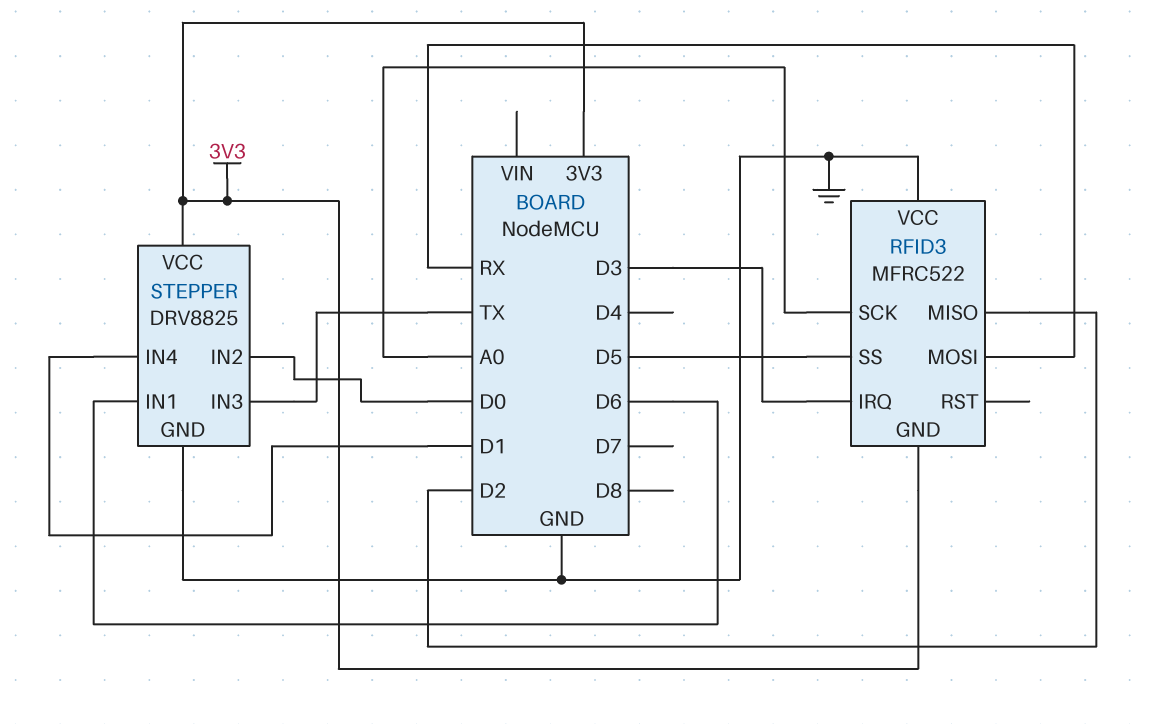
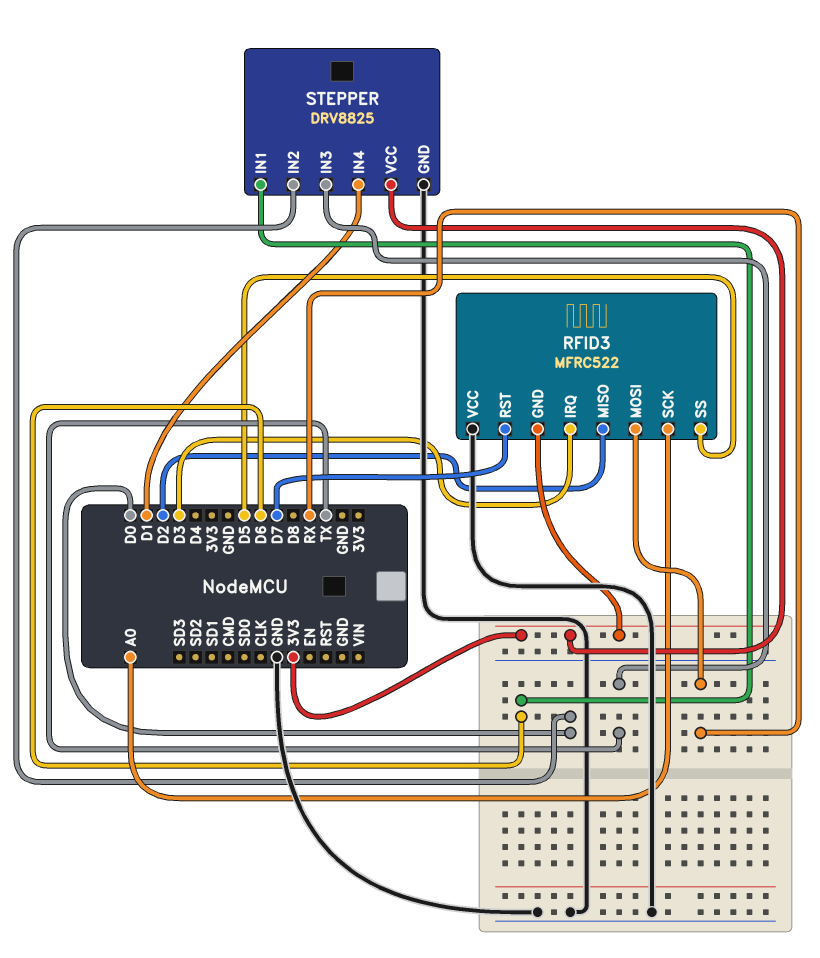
RFID3 pin RST: none -> D7

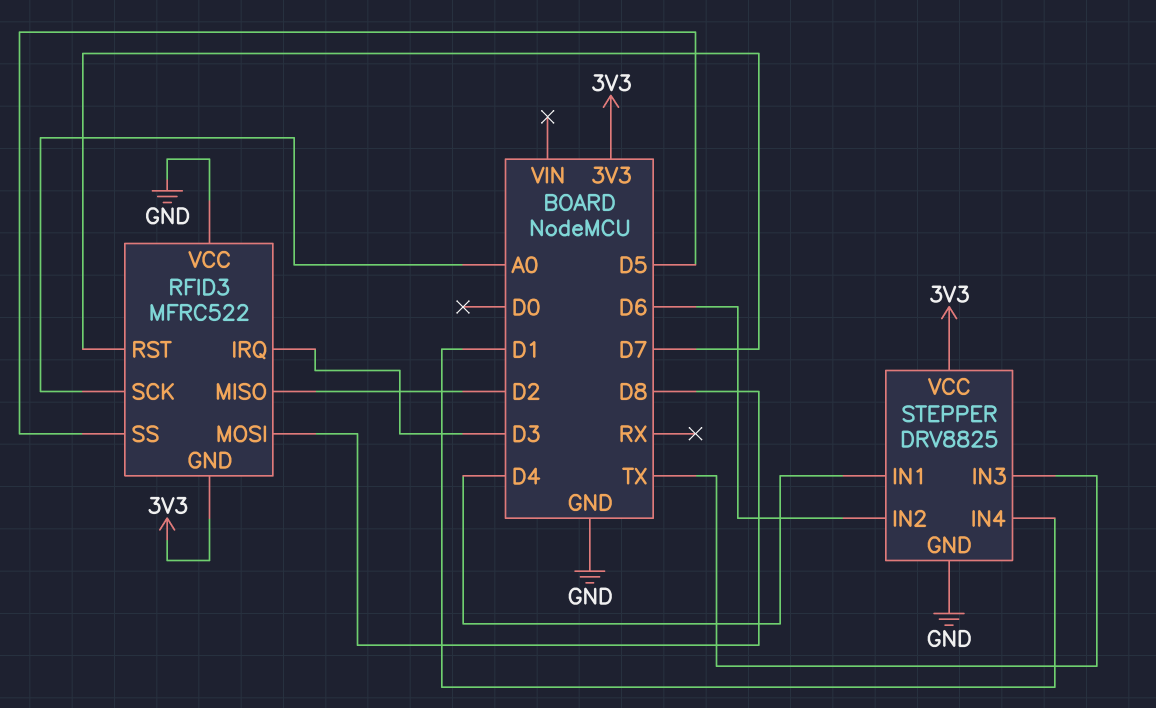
RFID3 pin MOSI: RX -> D8
STEPPER pin IN1: D6 -> D4
STEPPER pin IN2: D0 -> D6

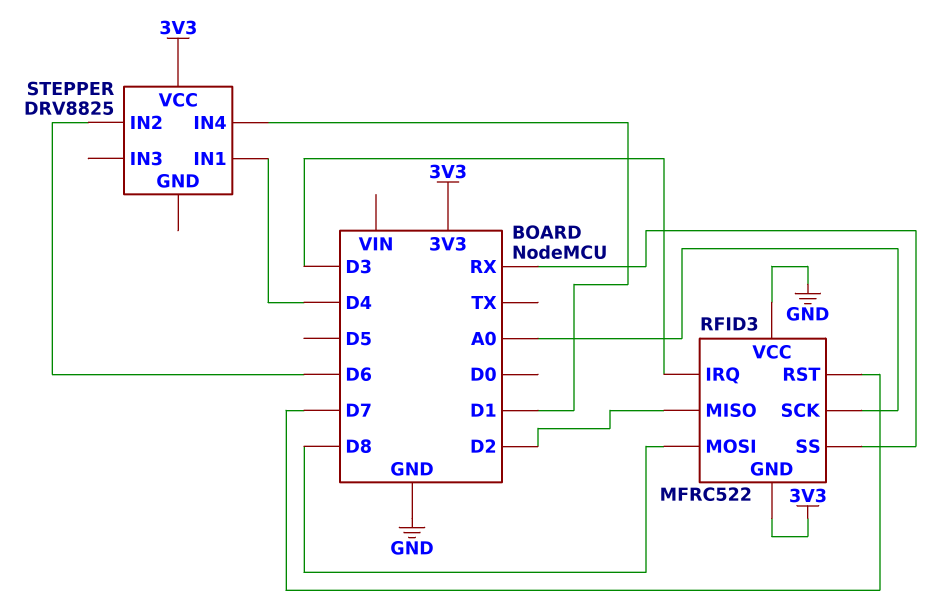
RFID3 pin SS: D5 -> RX
STEPPER pin GND: GND -> none
STEPPER pin IN3: TX -> none

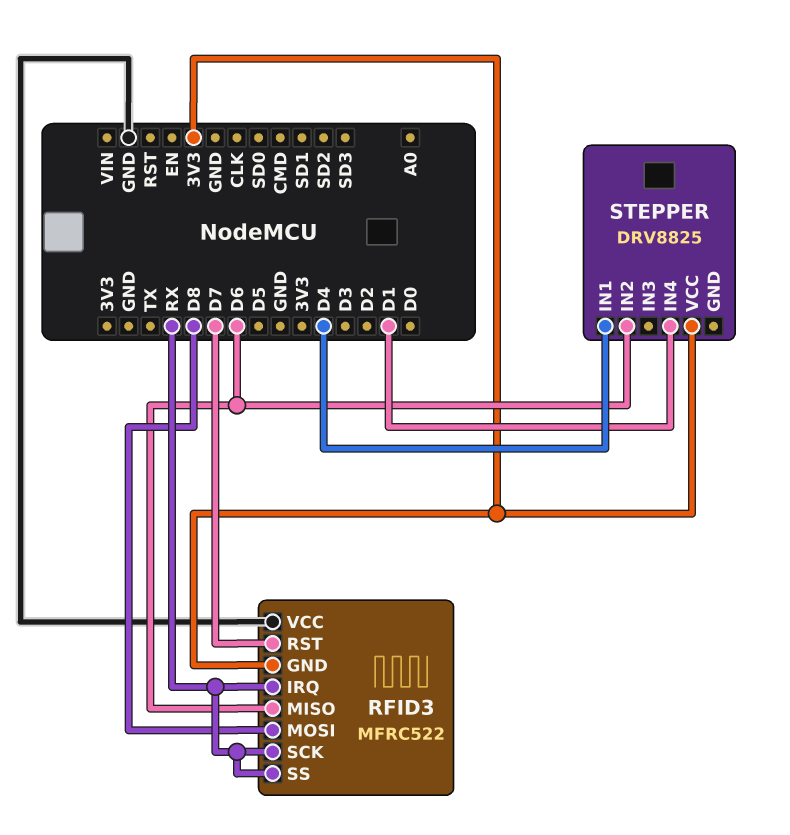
RFID3 pin IRQ: D3 -> RX
RFID3 pin MISO: D2 -> D6
RFID3 pin SCK: A0 -> RX

